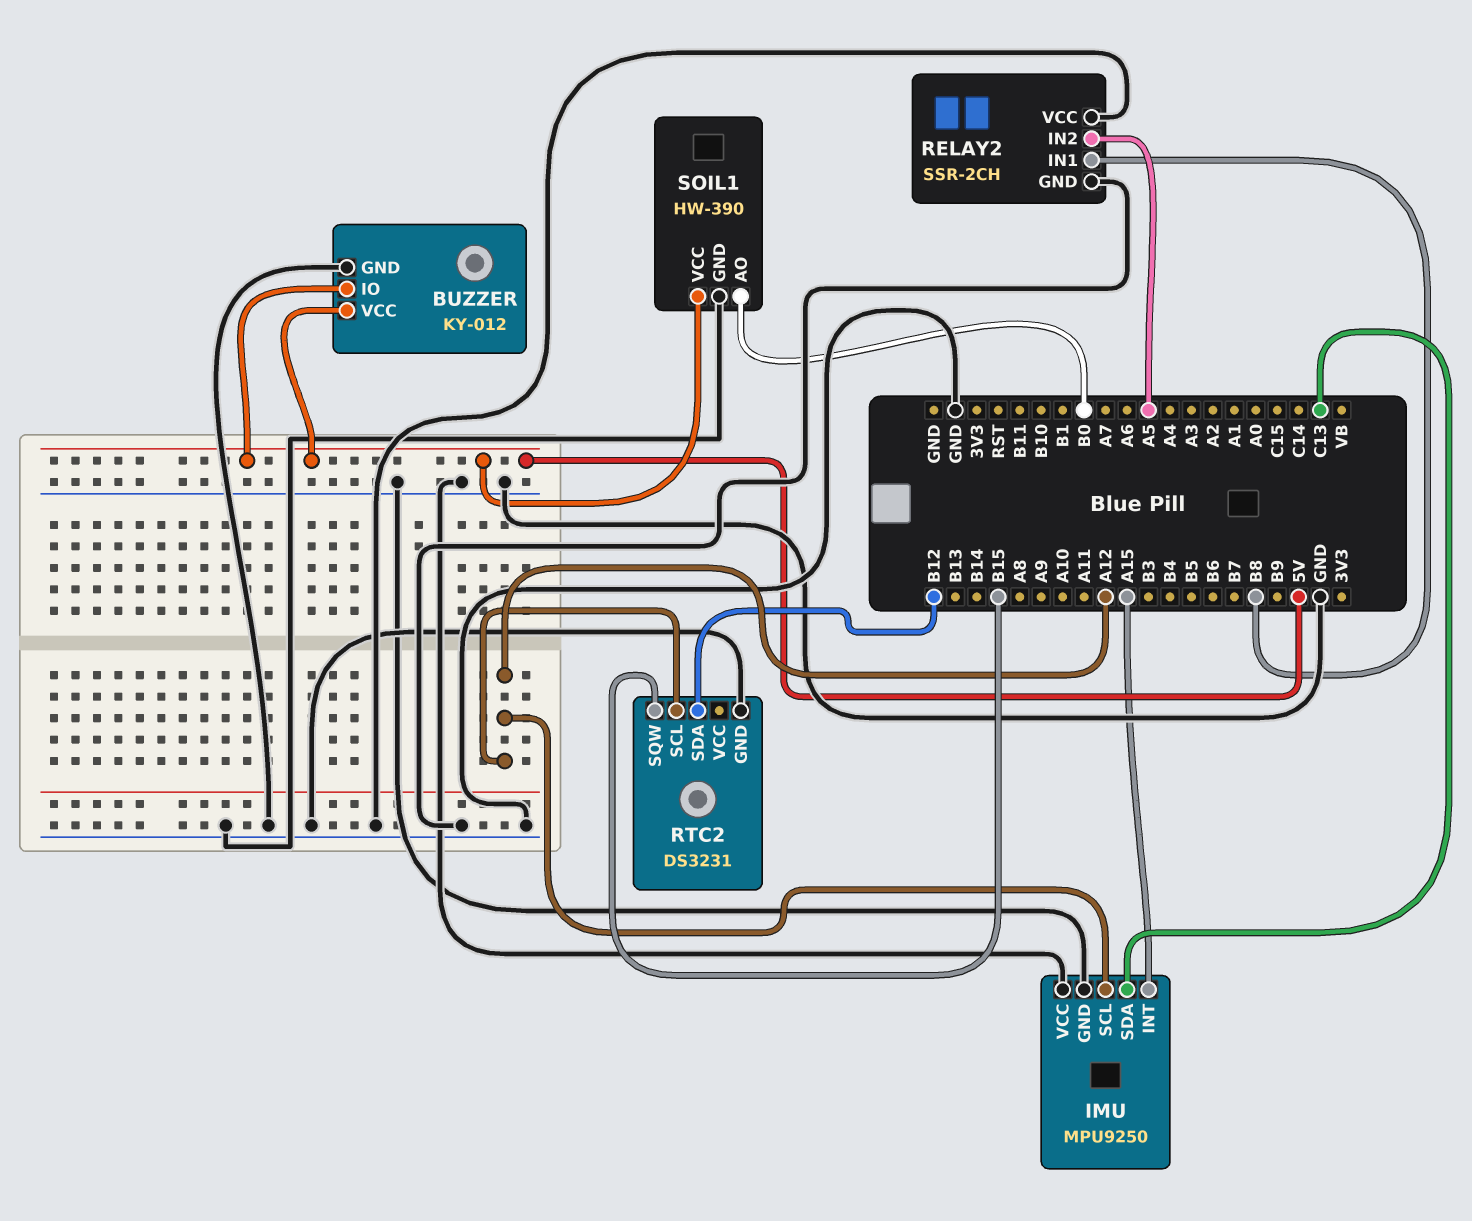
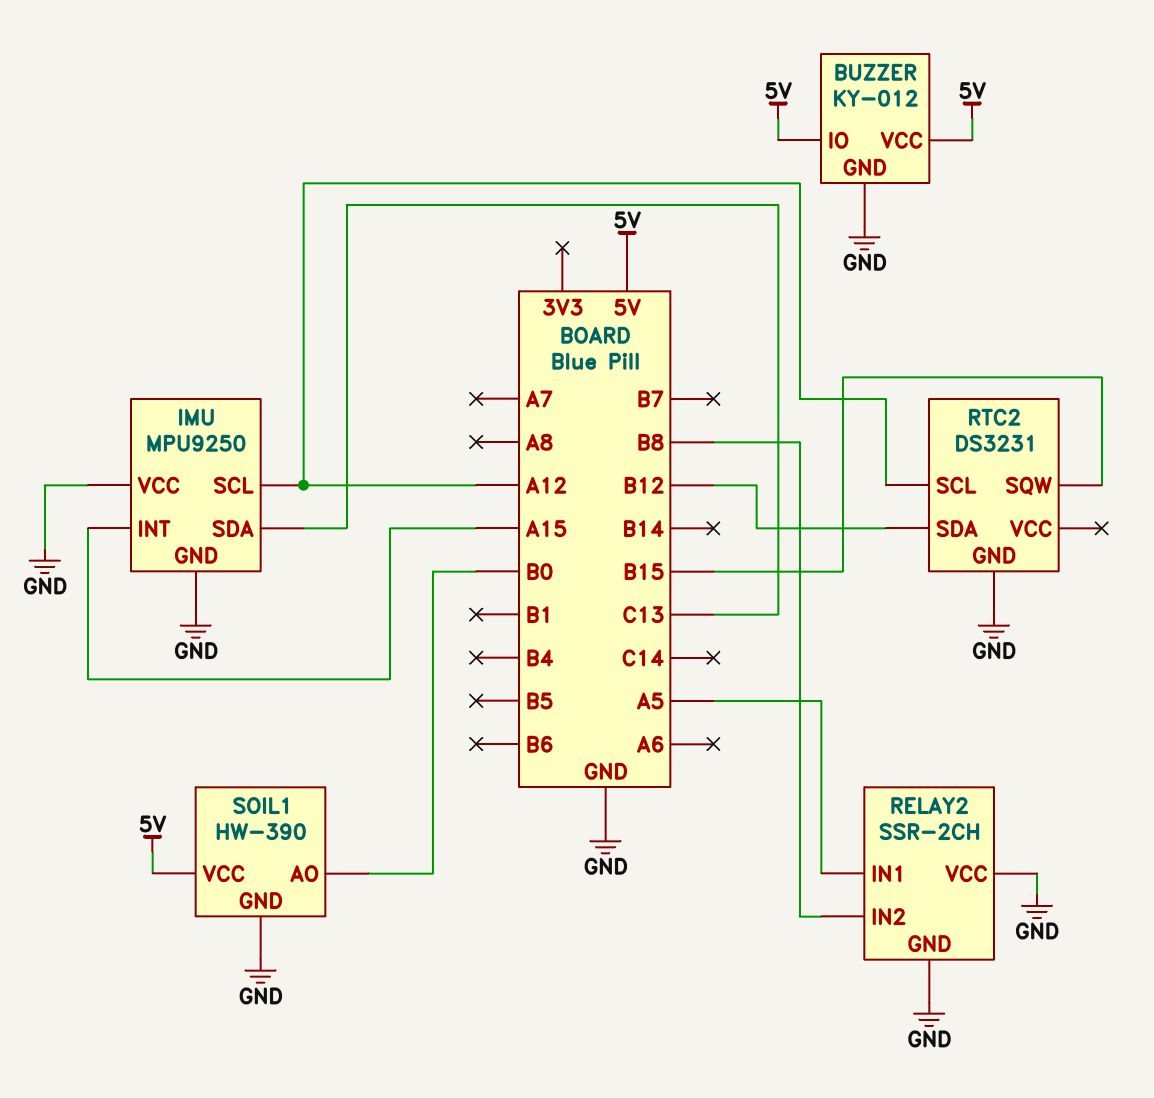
RELAY2 pin IN1: B8 -> A5
RELAY2 pin IN2: A5 -> B8

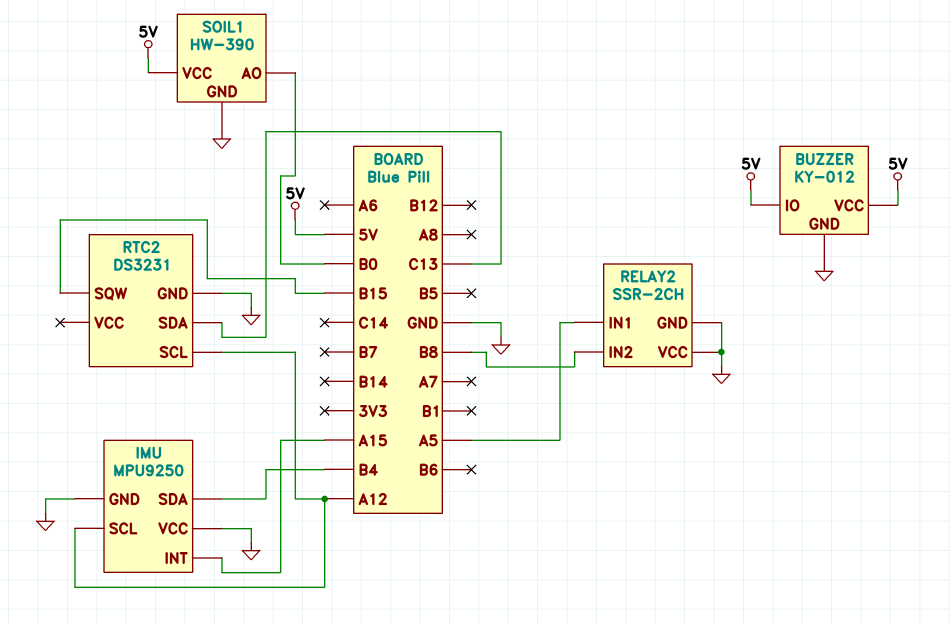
IMU pin SDA: C13 -> B4
RTC2 pin SDA: B12 -> C13

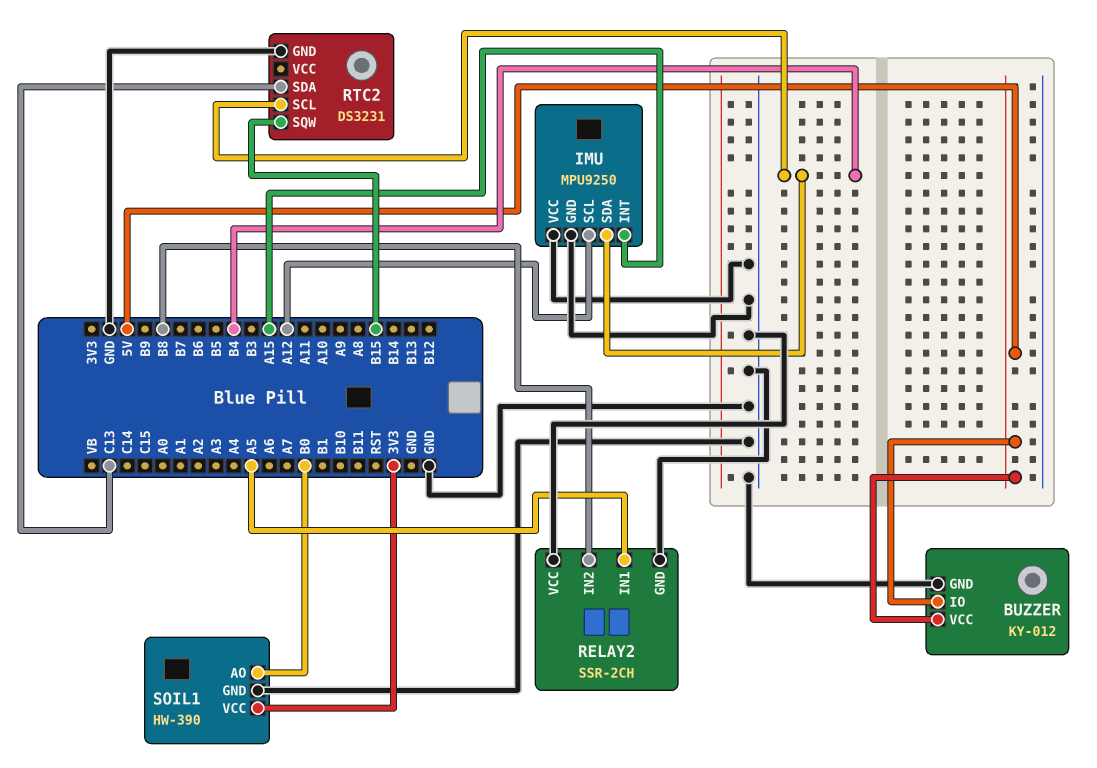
RTC2 pin SCL: A12 -> B4
SOIL1 pin VCC: 5V -> 3V3

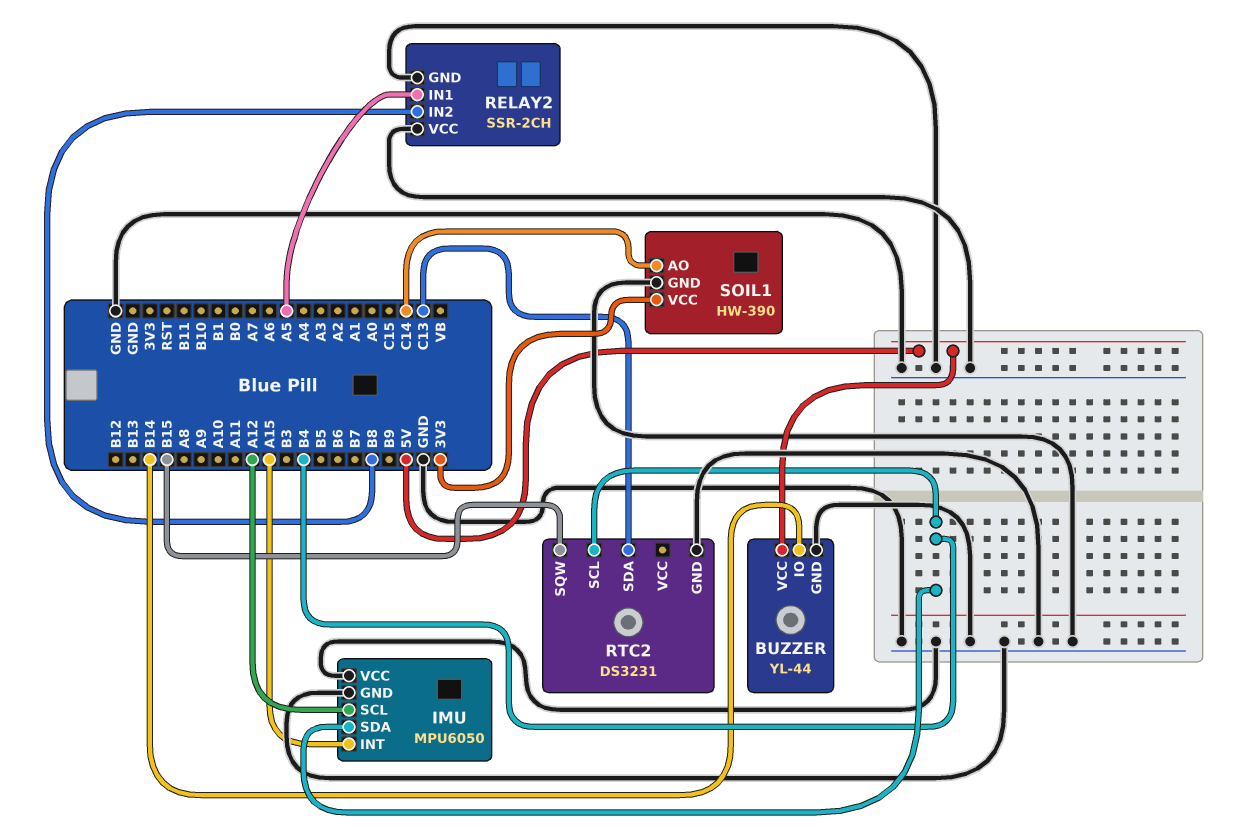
BUZZER: KY-012 -> YL-44
BUZZER pin IO: 5V -> B14
IMU: MPU9250 -> MPU6050
SOIL1 pin AO: B0 -> C14

